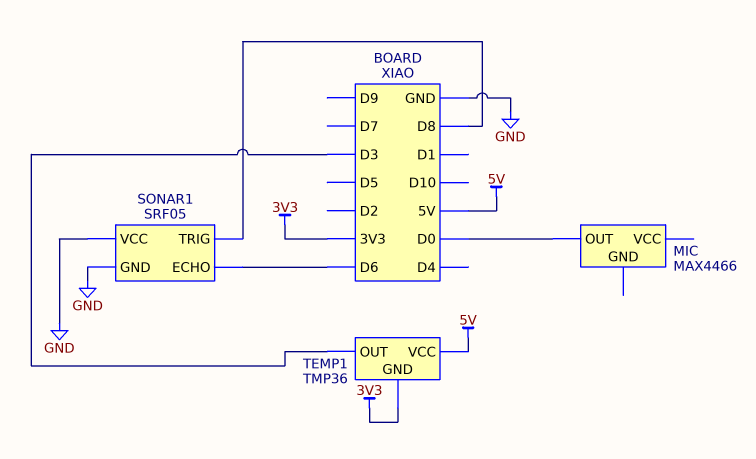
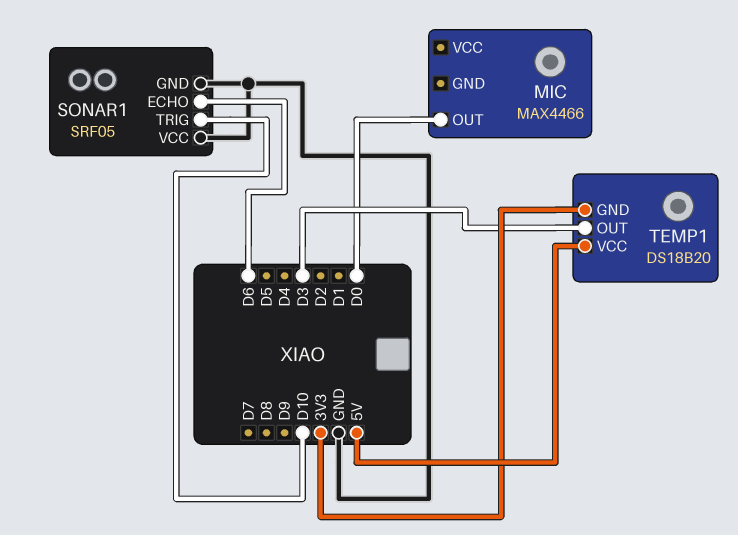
SONAR1 pin TRIG: D8 -> D10
TEMP1: TMP36 -> DS18B20

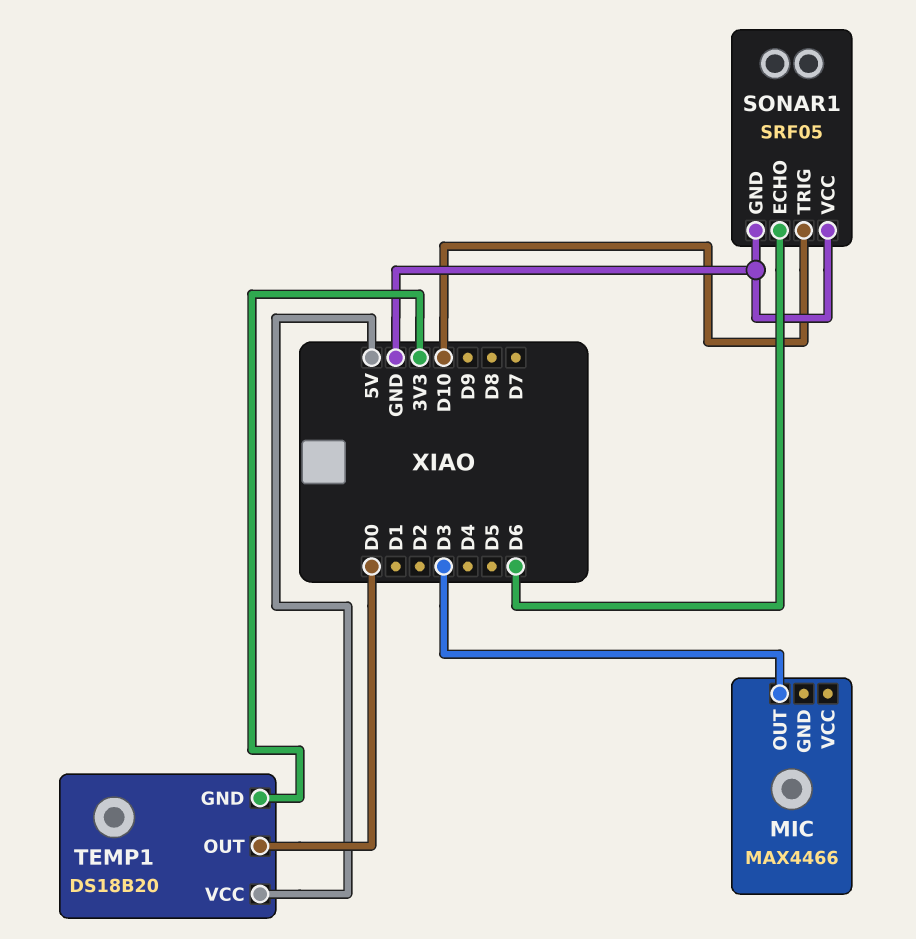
MIC pin OUT: D0 -> D3
TEMP1 pin OUT: D3 -> D0

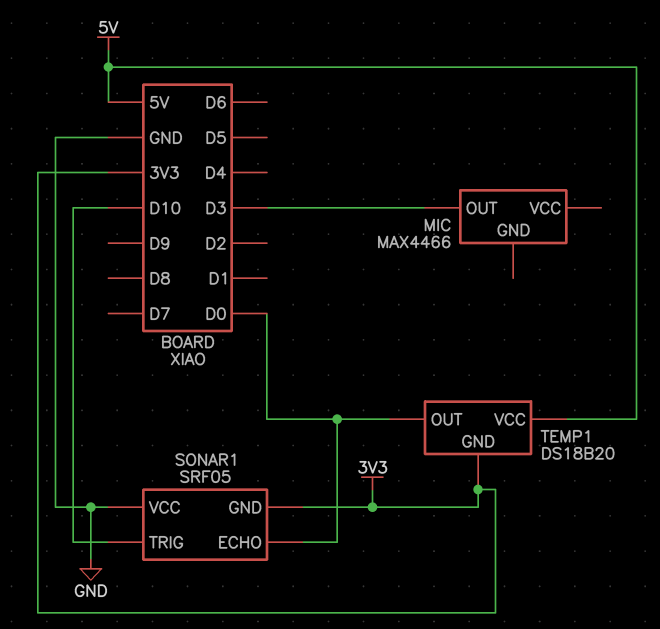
SONAR1 pin ECHO: D6 -> D0
SONAR1 pin GND: GND -> 3V3

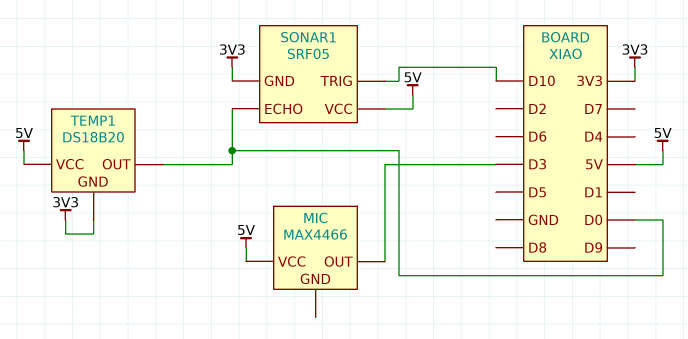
MIC pin VCC: none -> 5V
SONAR1 pin VCC: GND -> 5V

